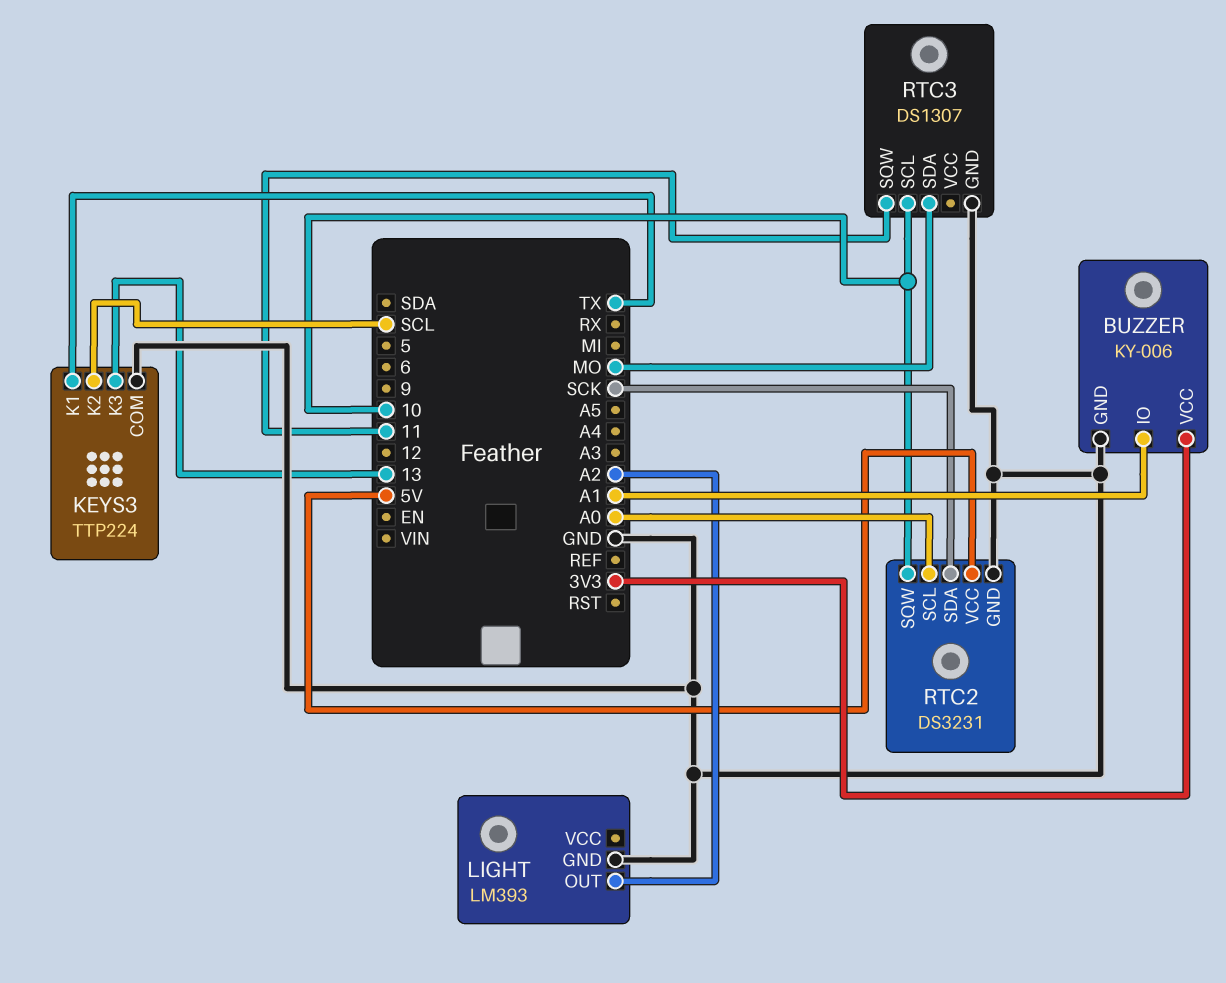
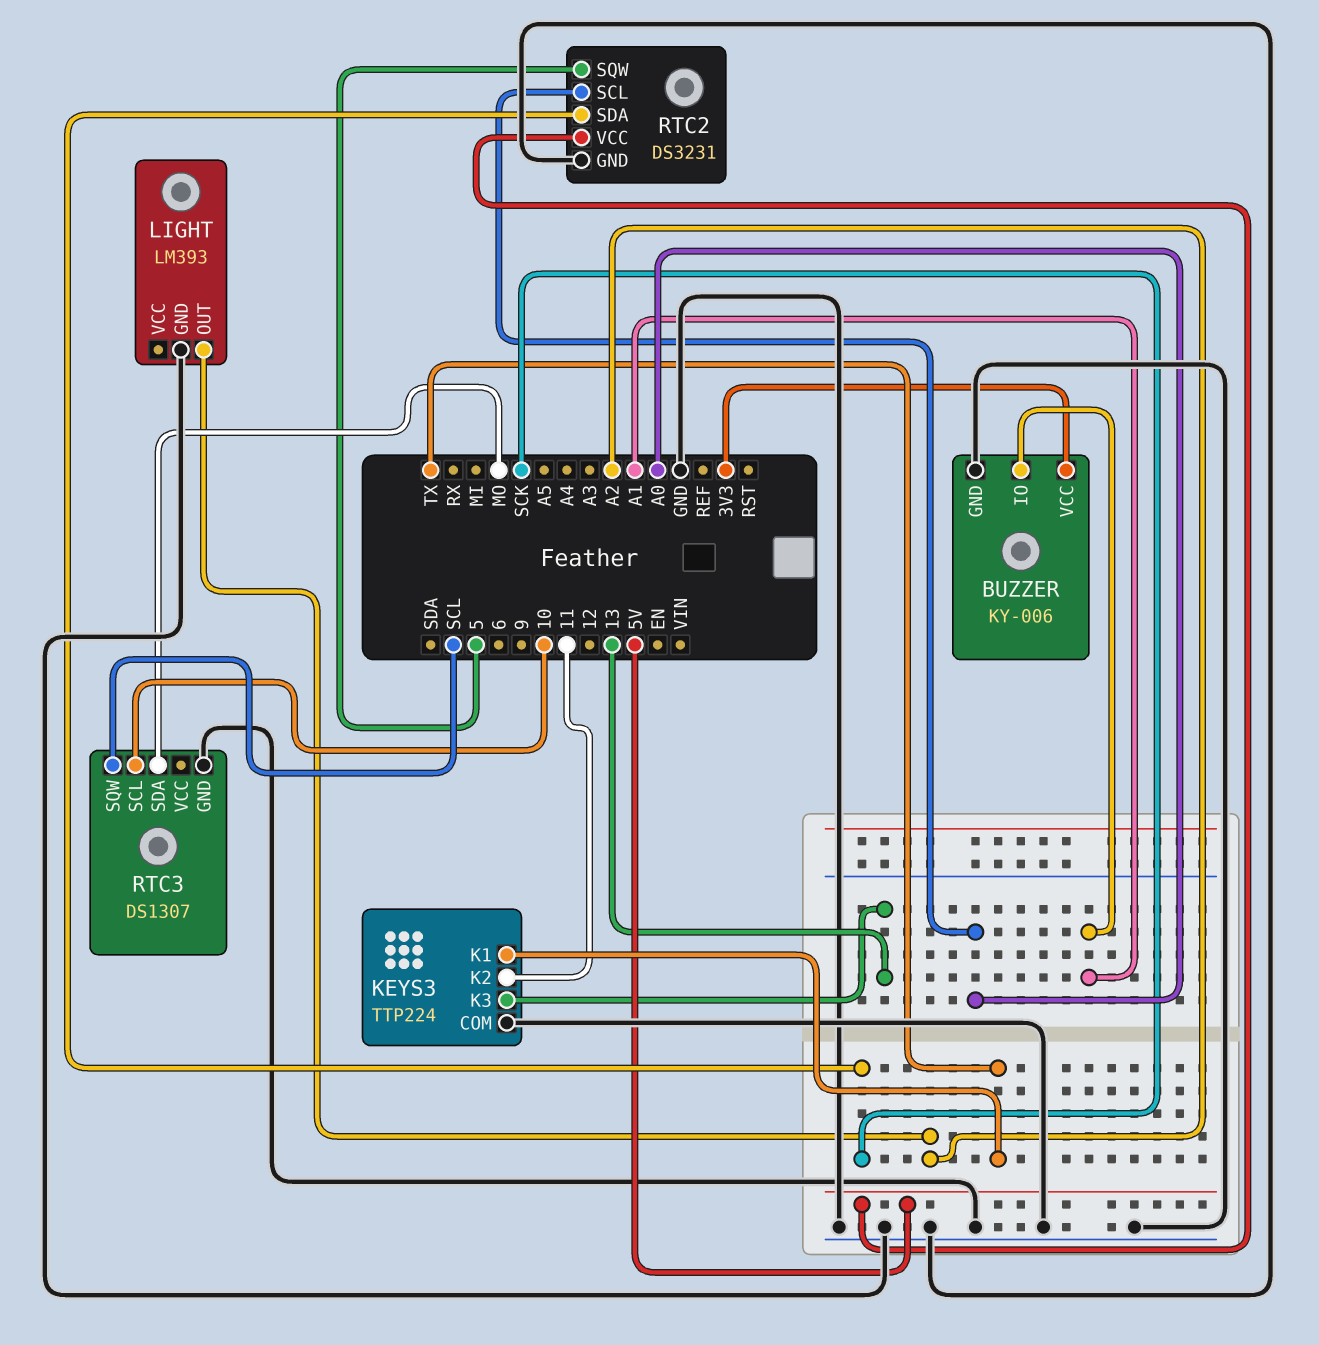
KEYS3 pin K2: SCL -> 11
RTC2 pin SQW: 10 -> 5
RTC3 pin SQW: 11 -> SCL

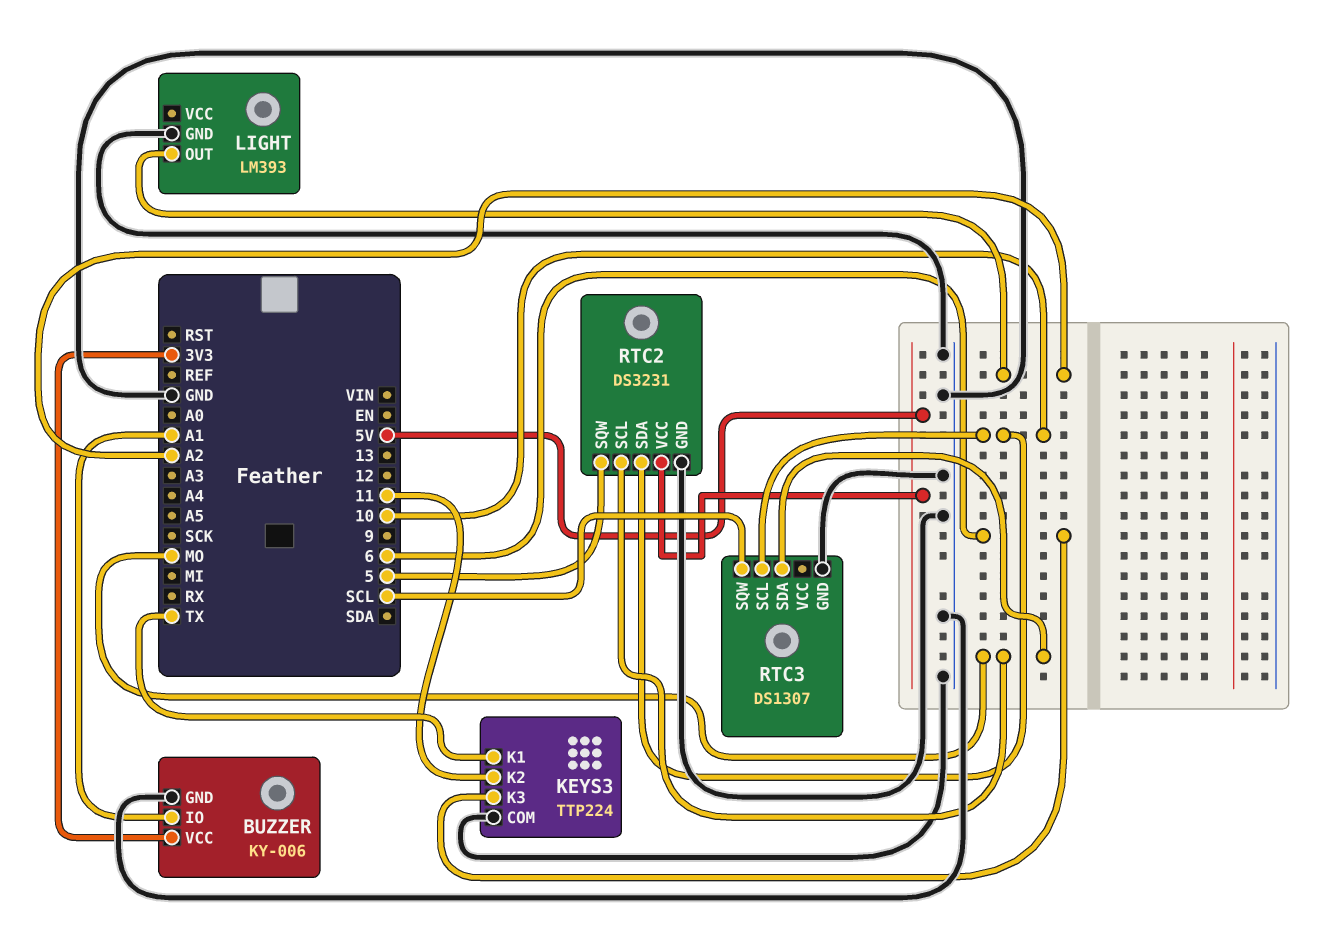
KEYS3 pin K3: 13 -> 6
RTC2 pin SCL: A0 -> MO
RTC2 pin SDA: SCK -> 10

